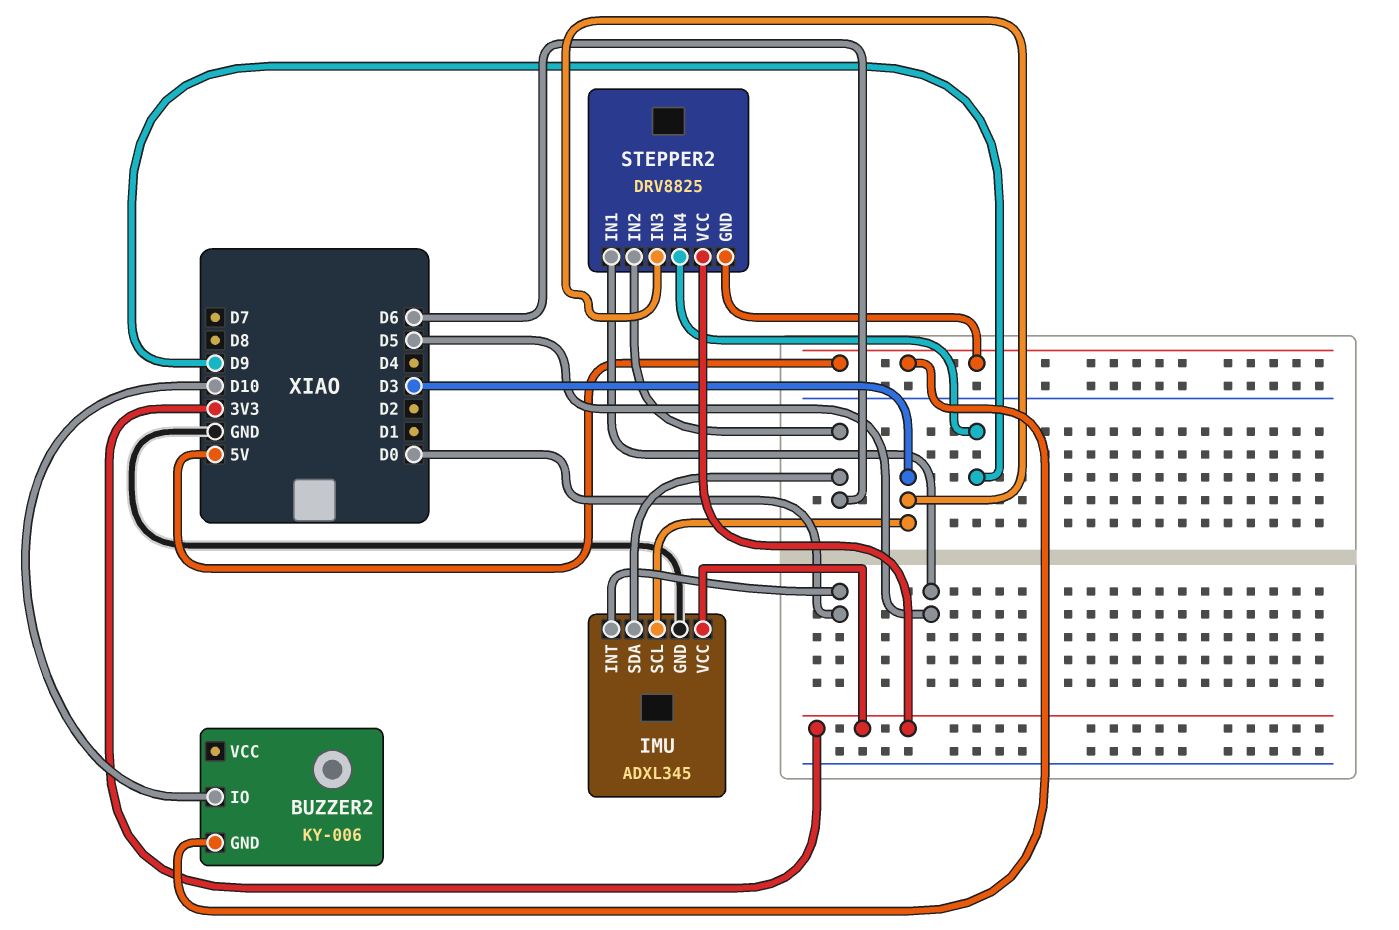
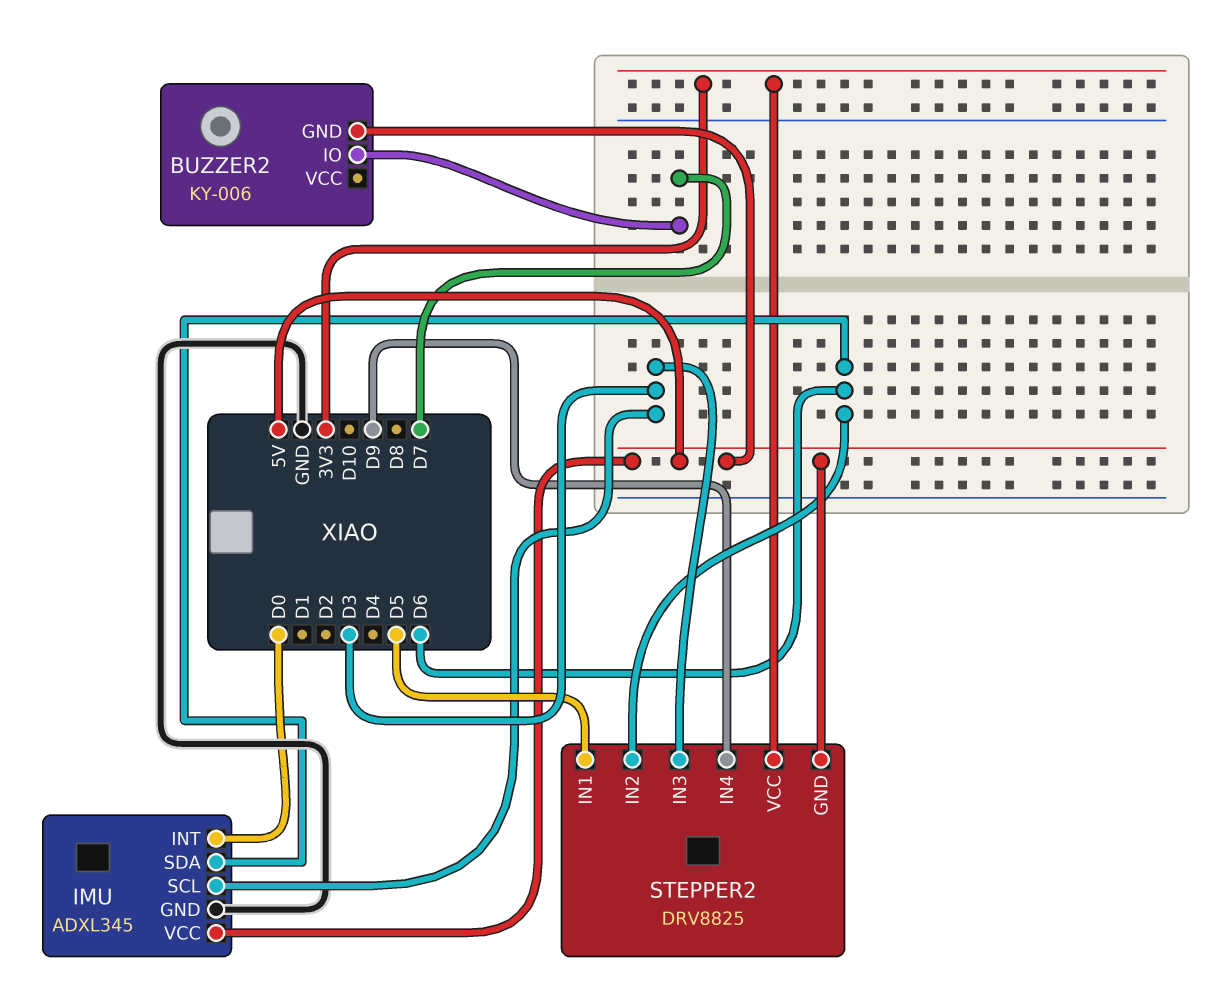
BUZZER2 pin IO: D10 -> D7
IMU pin VCC: 3V3 -> 5V

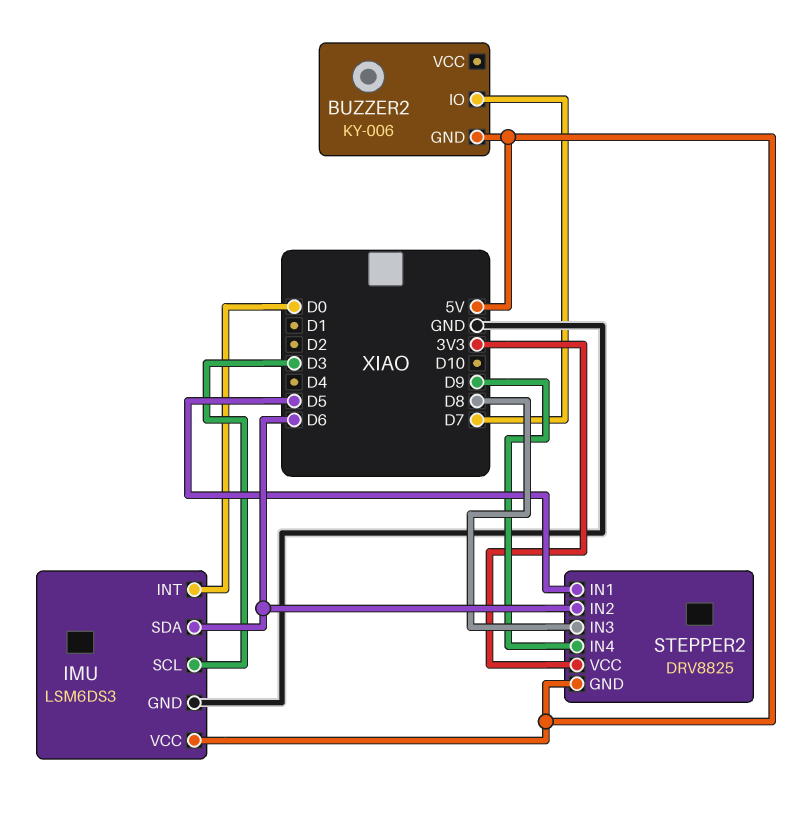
IMU: ADXL345 -> LSM6DS3
STEPPER2 pin IN3: D3 -> D8

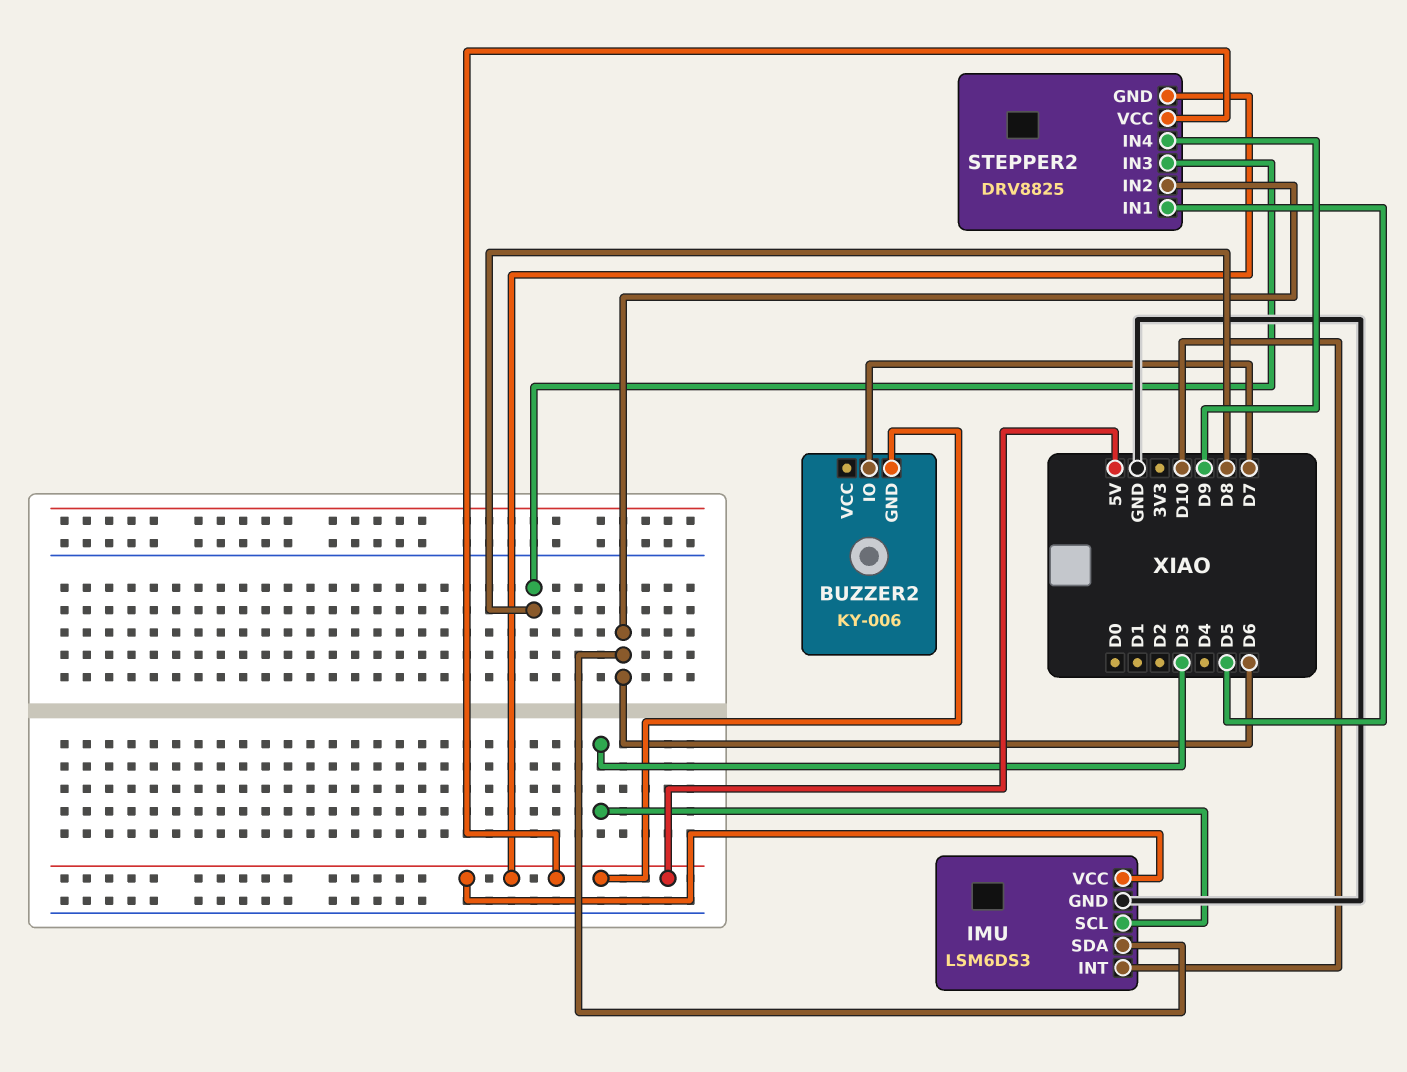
IMU pin INT: D0 -> D10
STEPPER2 pin VCC: 3V3 -> 5V

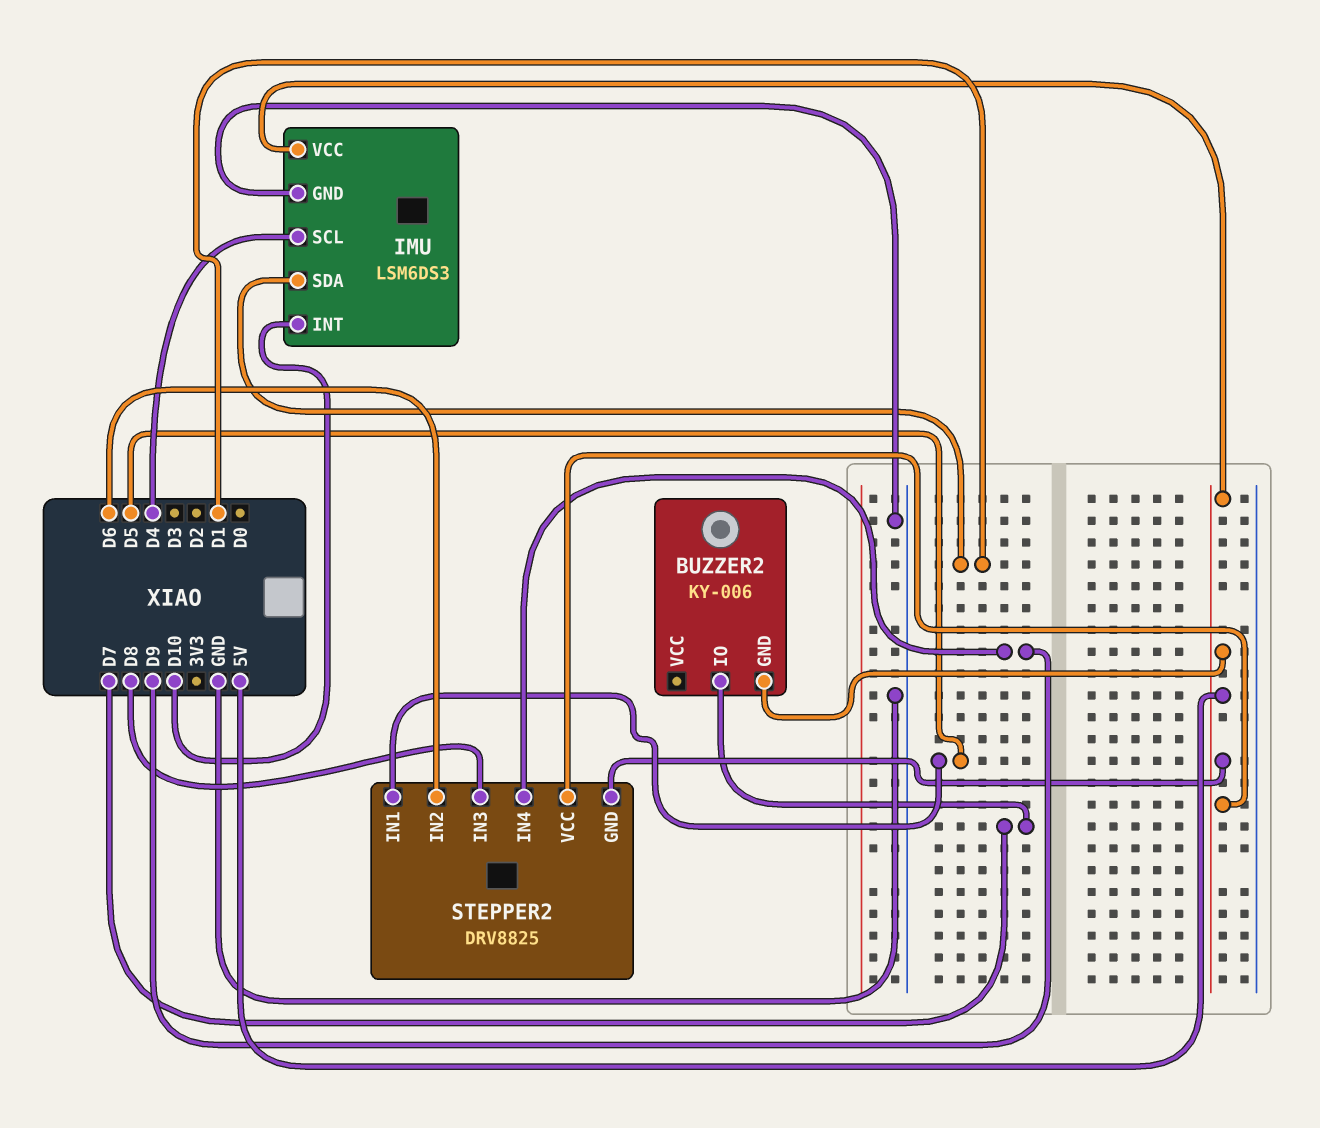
IMU pin SCL: D3 -> D4
IMU pin SDA: D6 -> D1

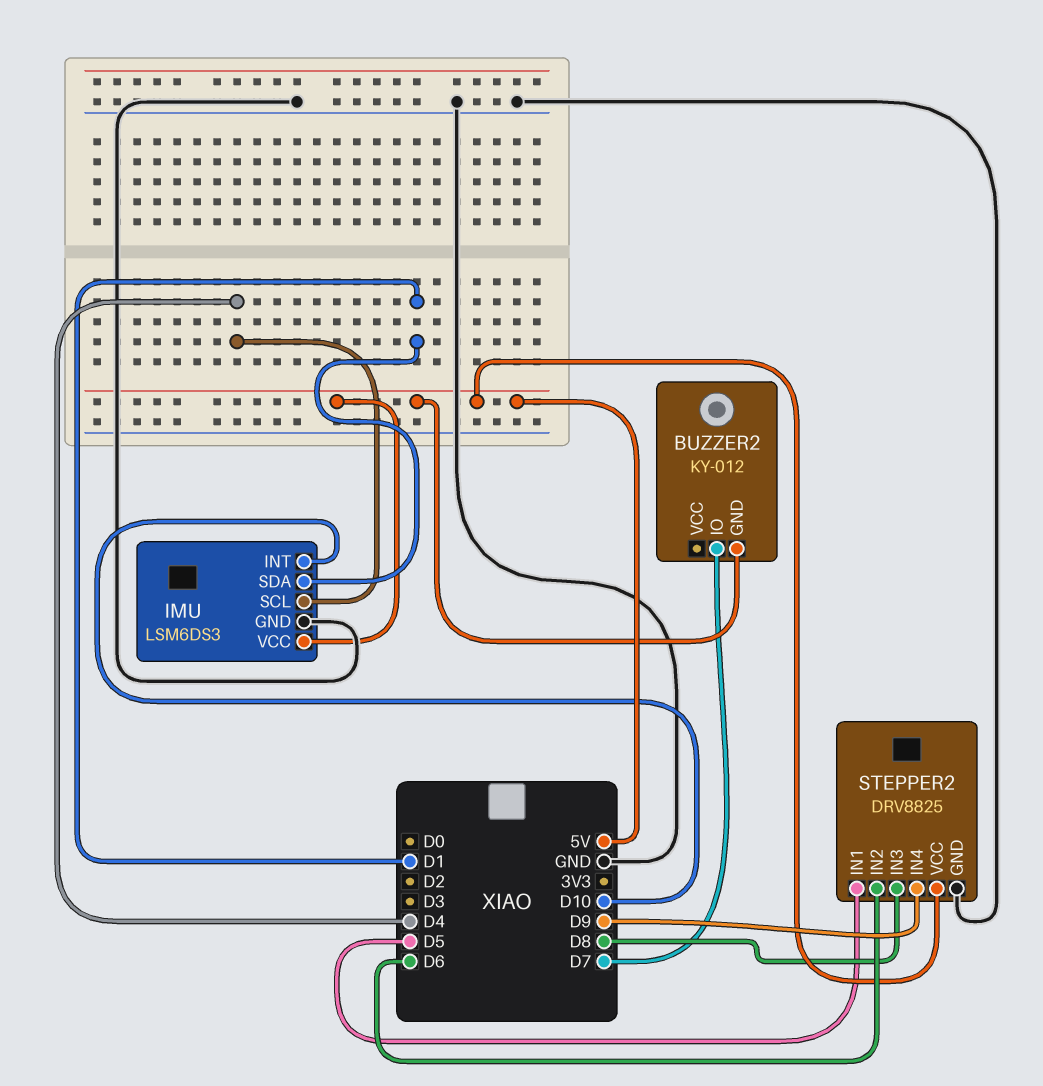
BUZZER2: KY-006 -> KY-012
STEPPER2 pin GND: 5V -> GND

